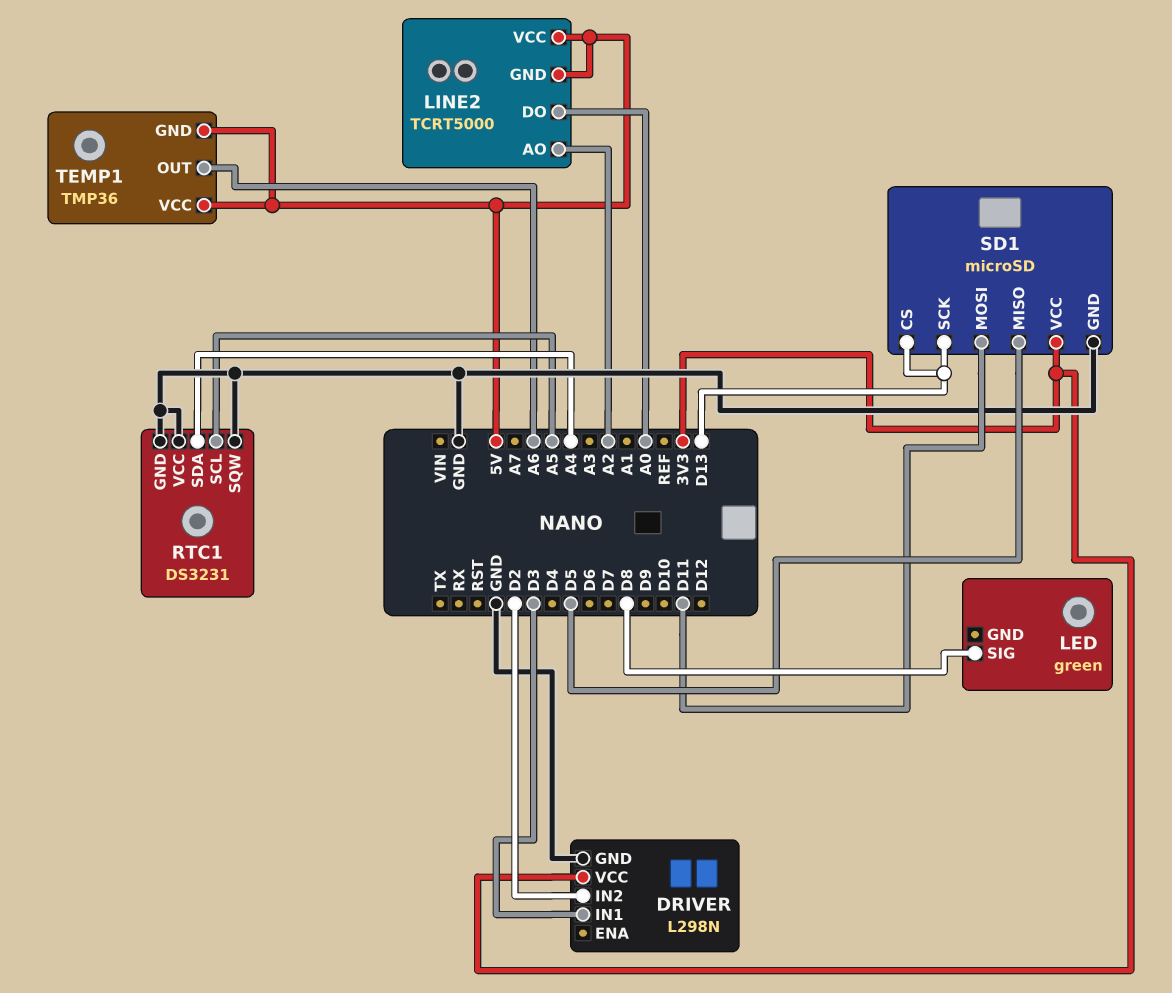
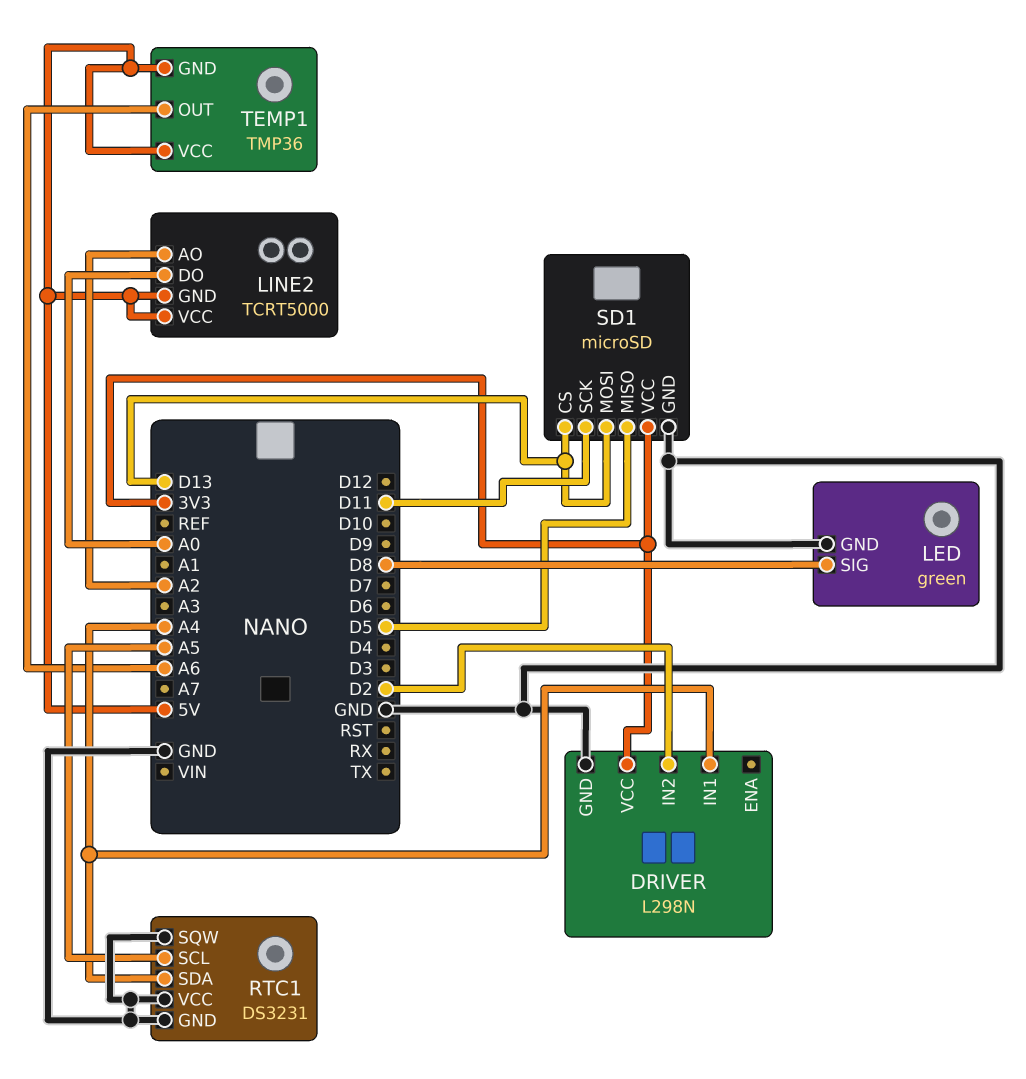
DRIVER pin IN1: D3 -> A4
LED pin GND: none -> GND
SD1 pin MOSI: D11 -> D13
SD1 pin SCK: D13 -> D11

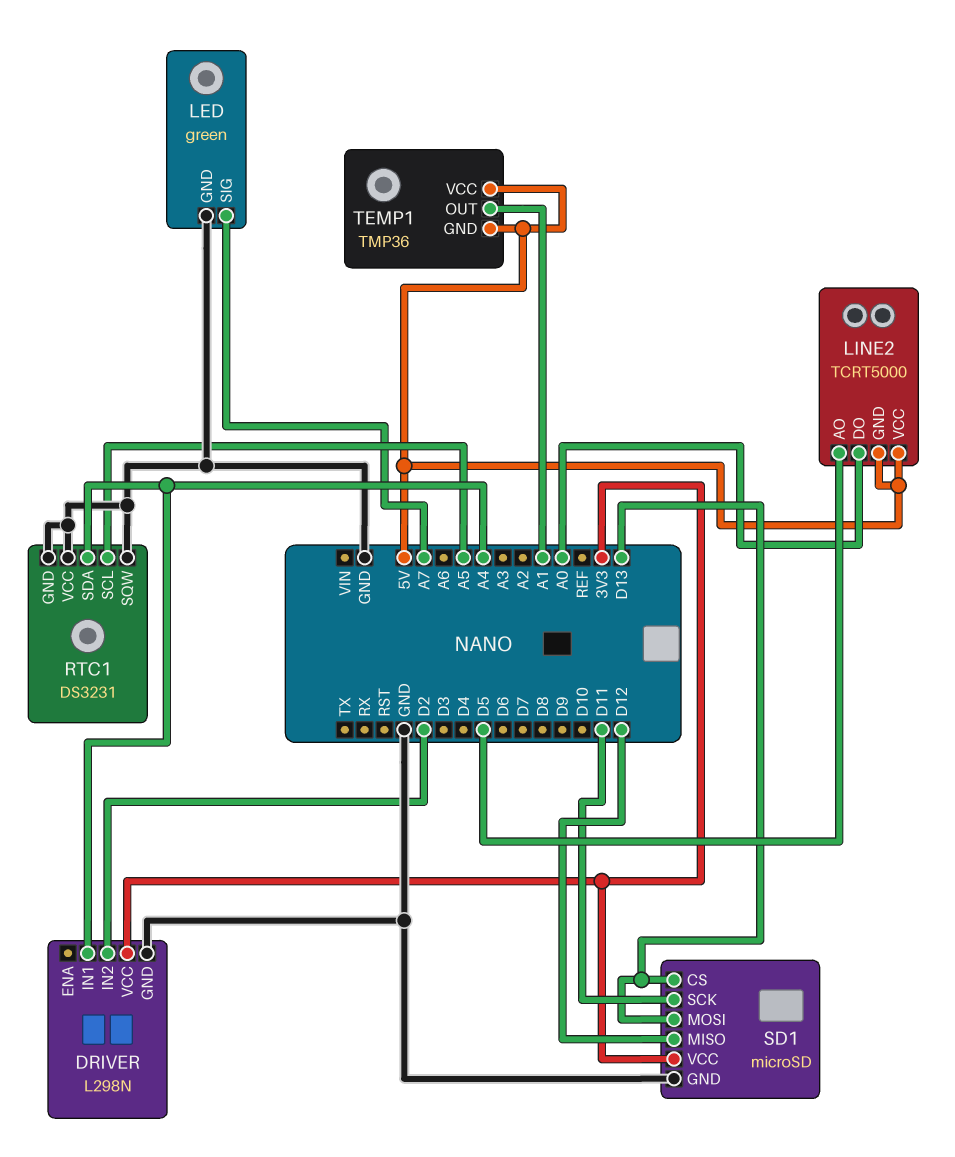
LED pin SIG: D8 -> A7
LINE2 pin AO: A2 -> D5
SD1 pin MISO: D5 -> D12
TEMP1 pin OUT: A6 -> A1

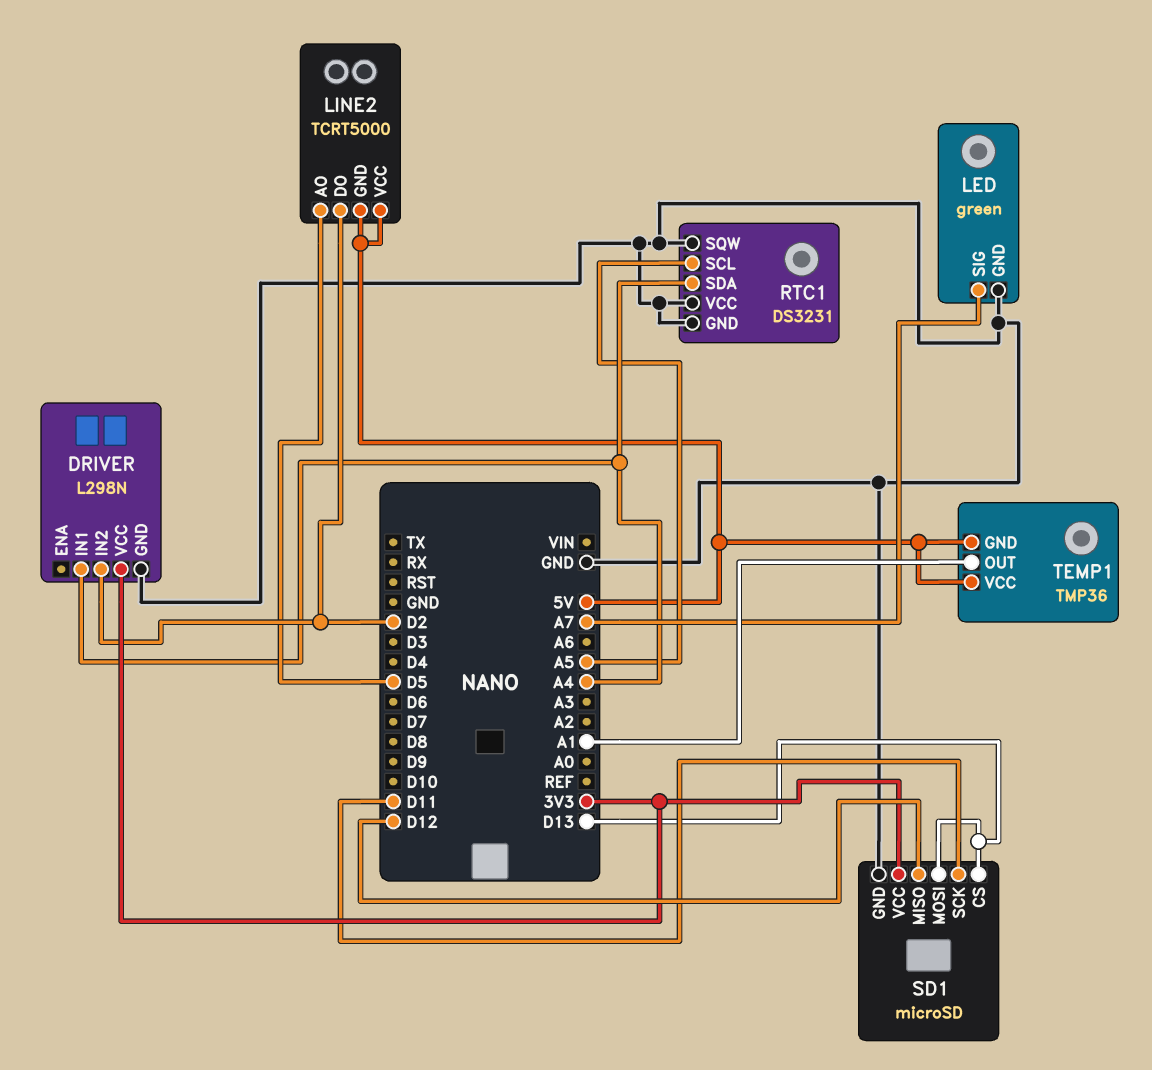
LINE2 pin DO: A0 -> D2

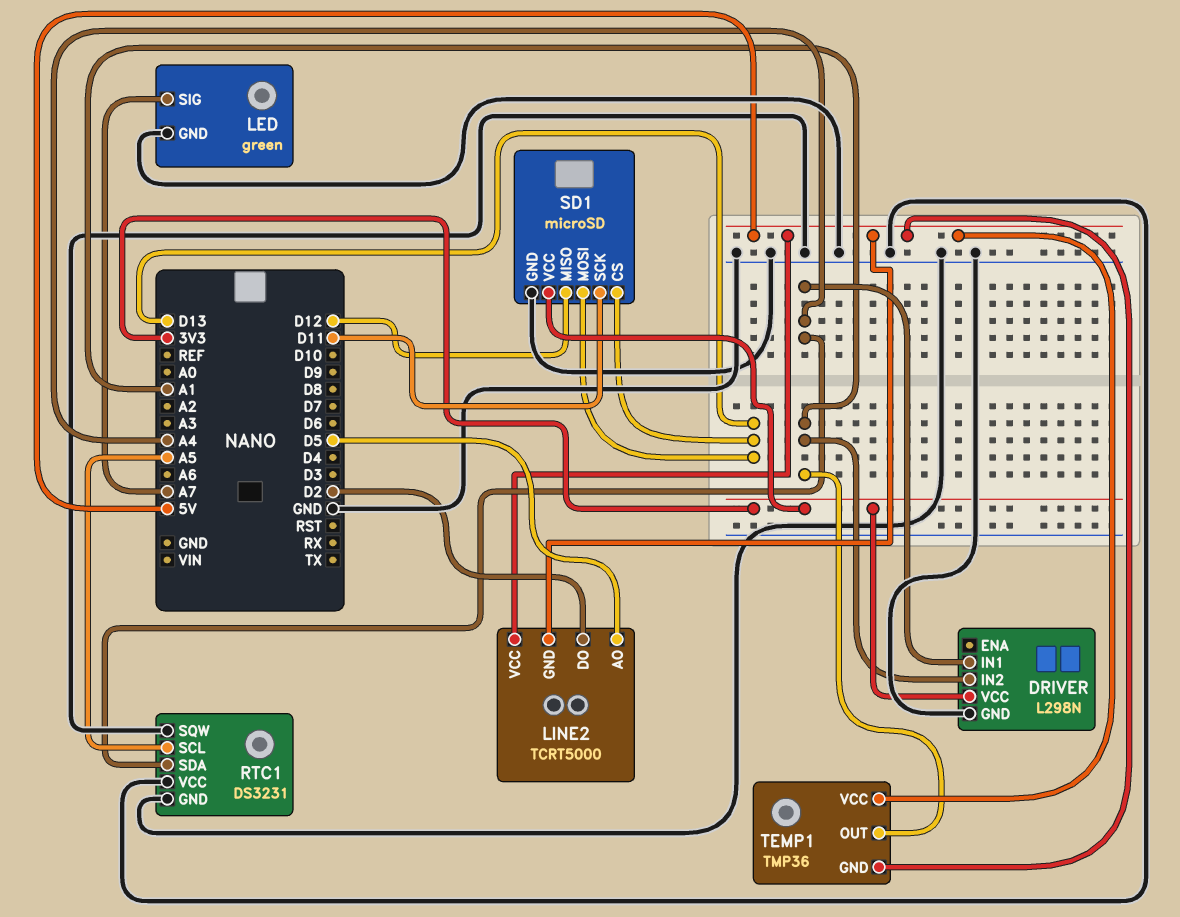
DRIVER pin IN2: D2 -> A1

